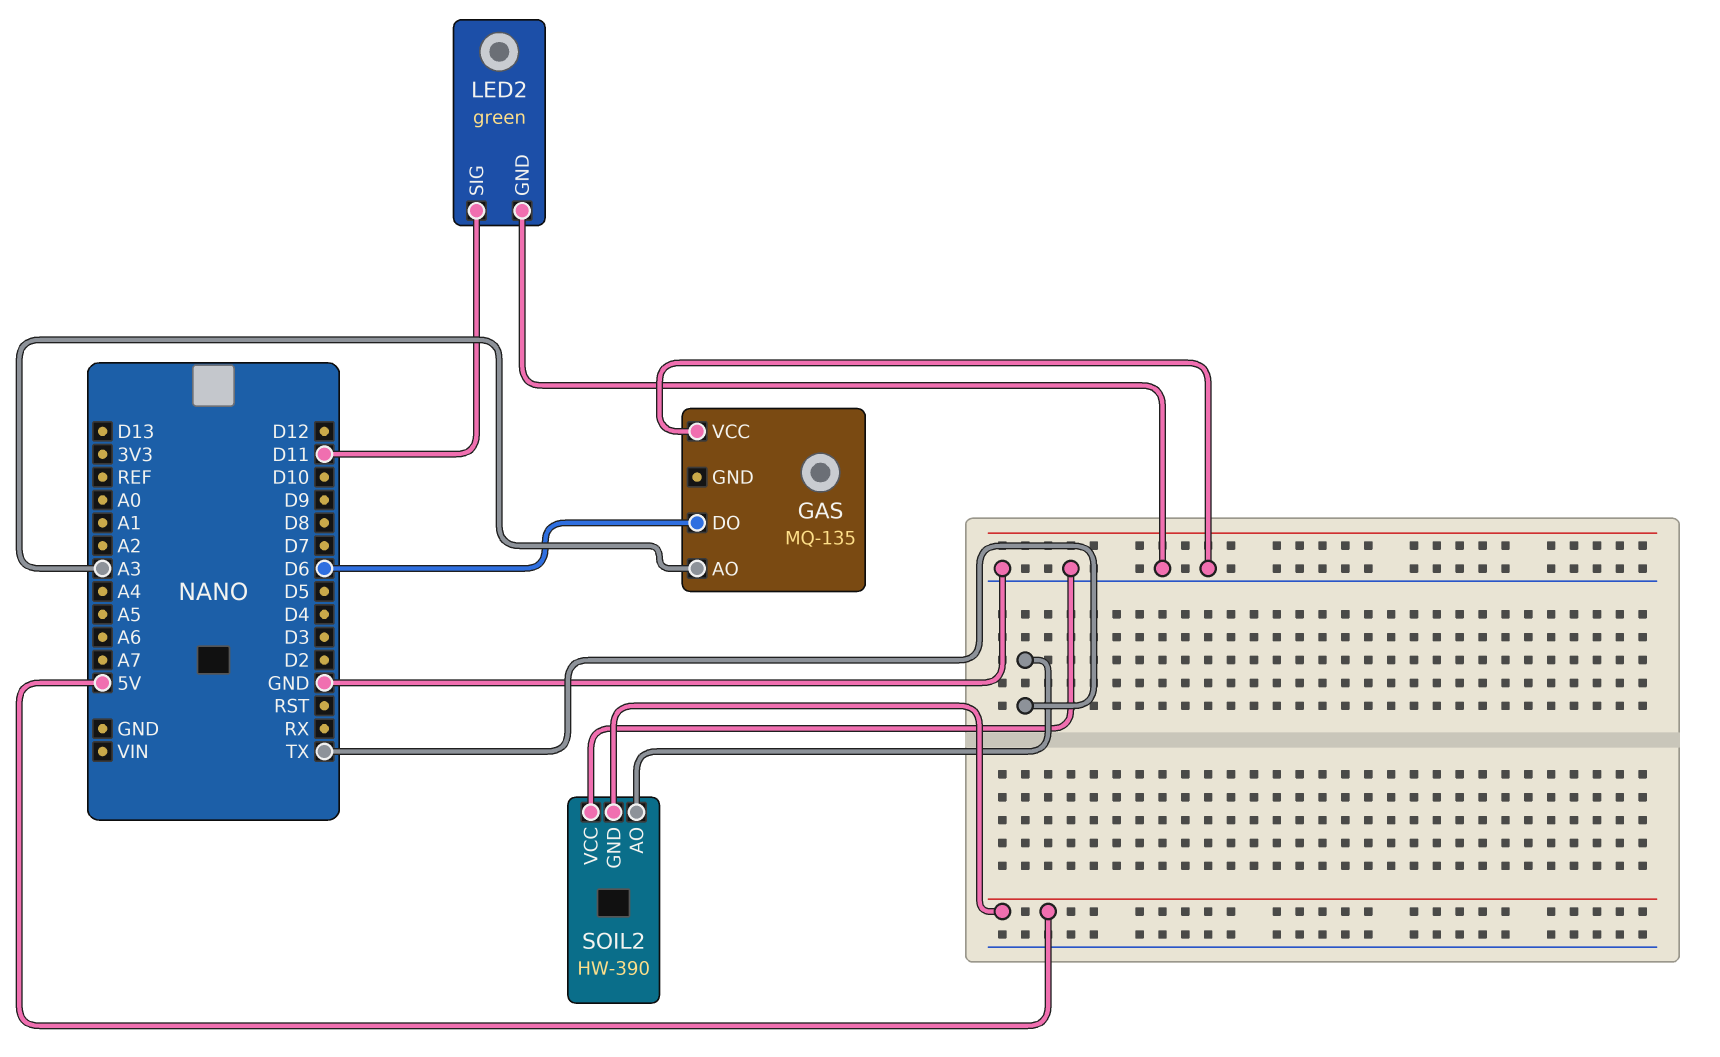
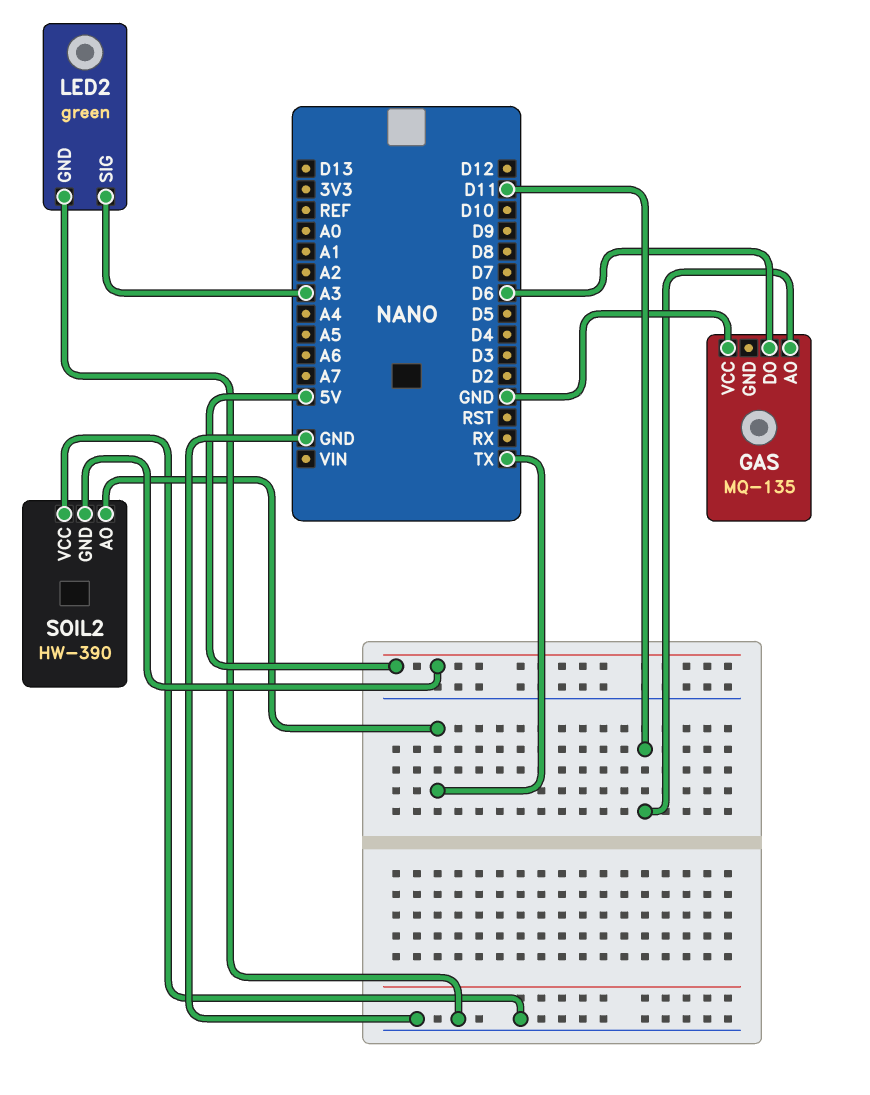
GAS pin AO: A3 -> D11
LED2 pin SIG: D11 -> A3

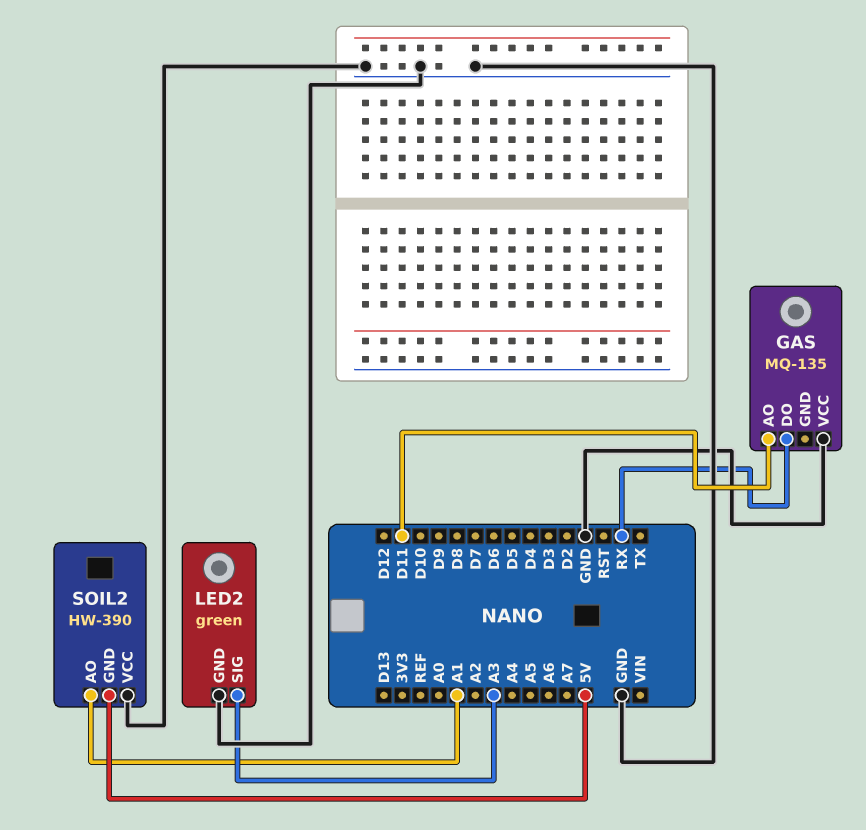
GAS pin DO: D6 -> RX
SOIL2 pin AO: TX -> A1

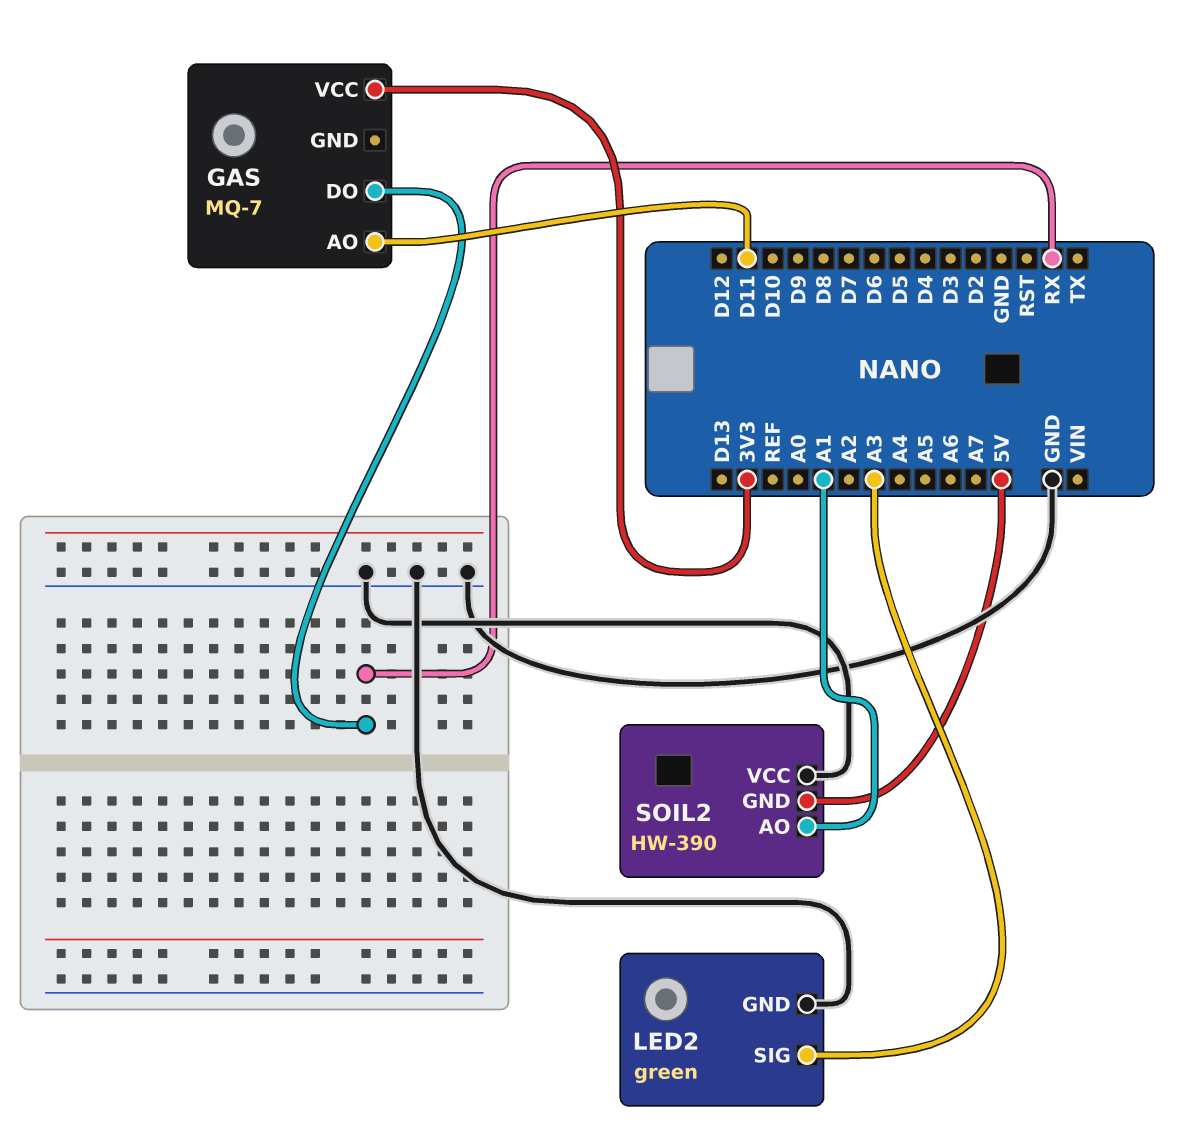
GAS: MQ-135 -> MQ-7
GAS pin VCC: GND -> 3V3

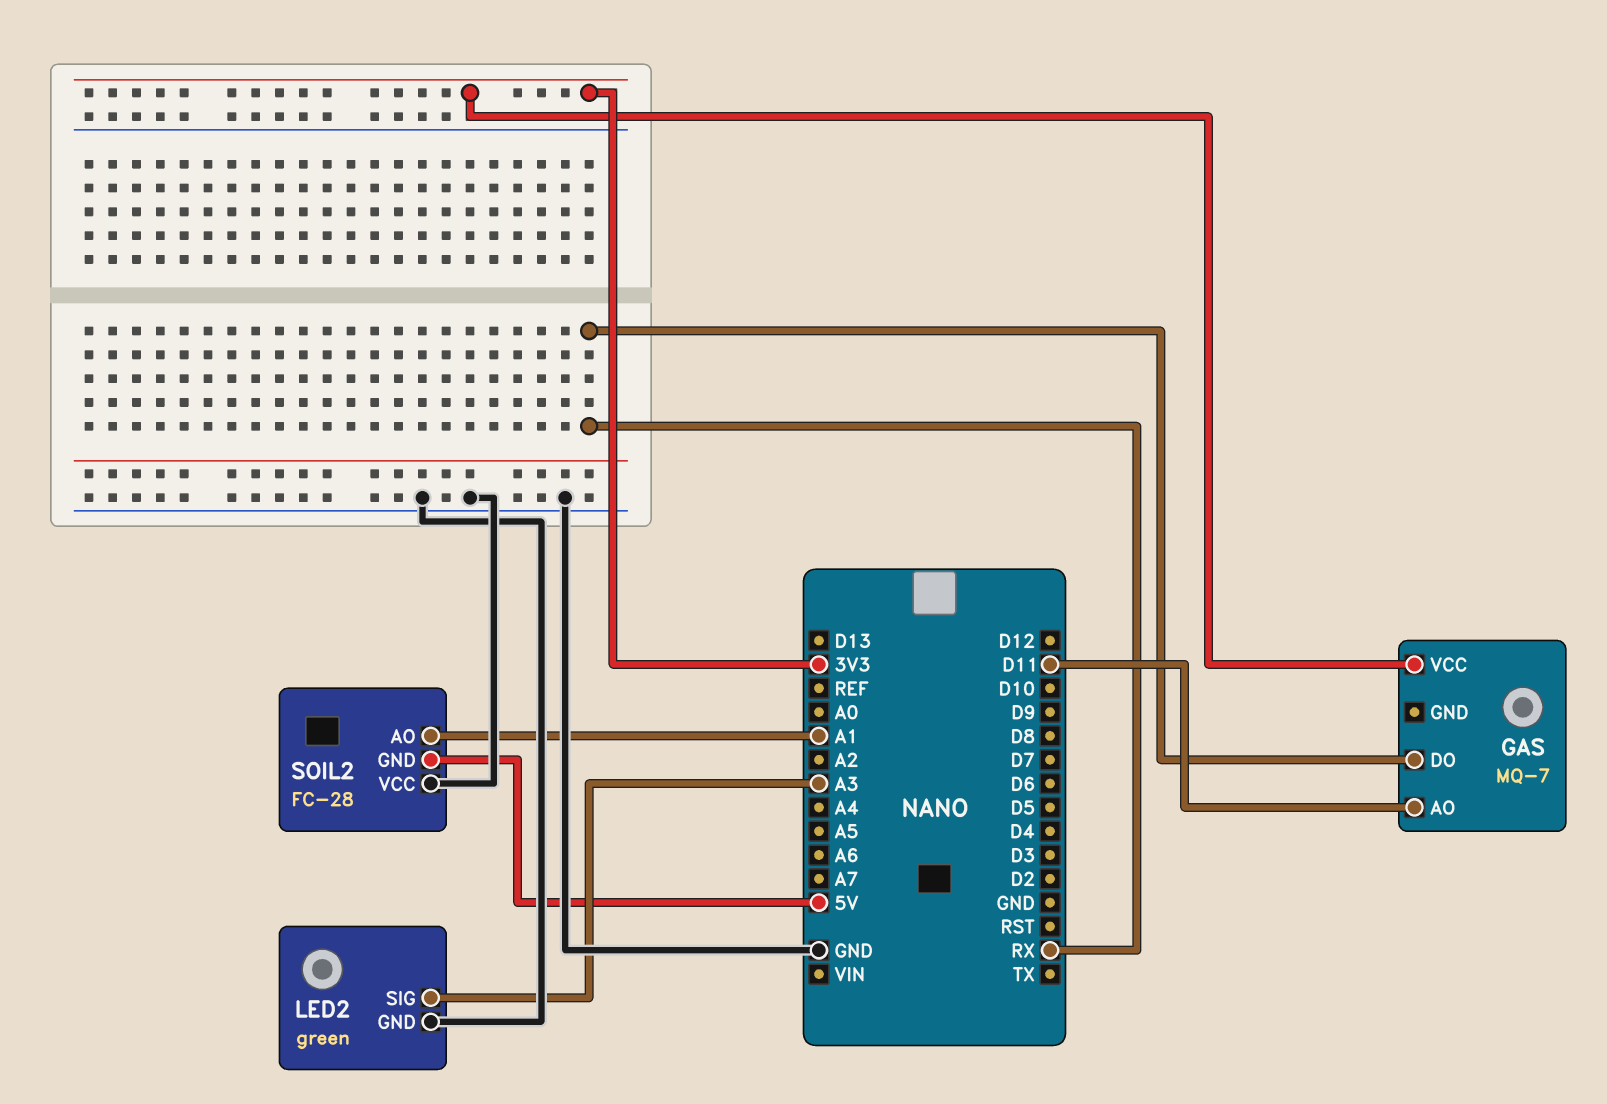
SOIL2: HW-390 -> FC-28

